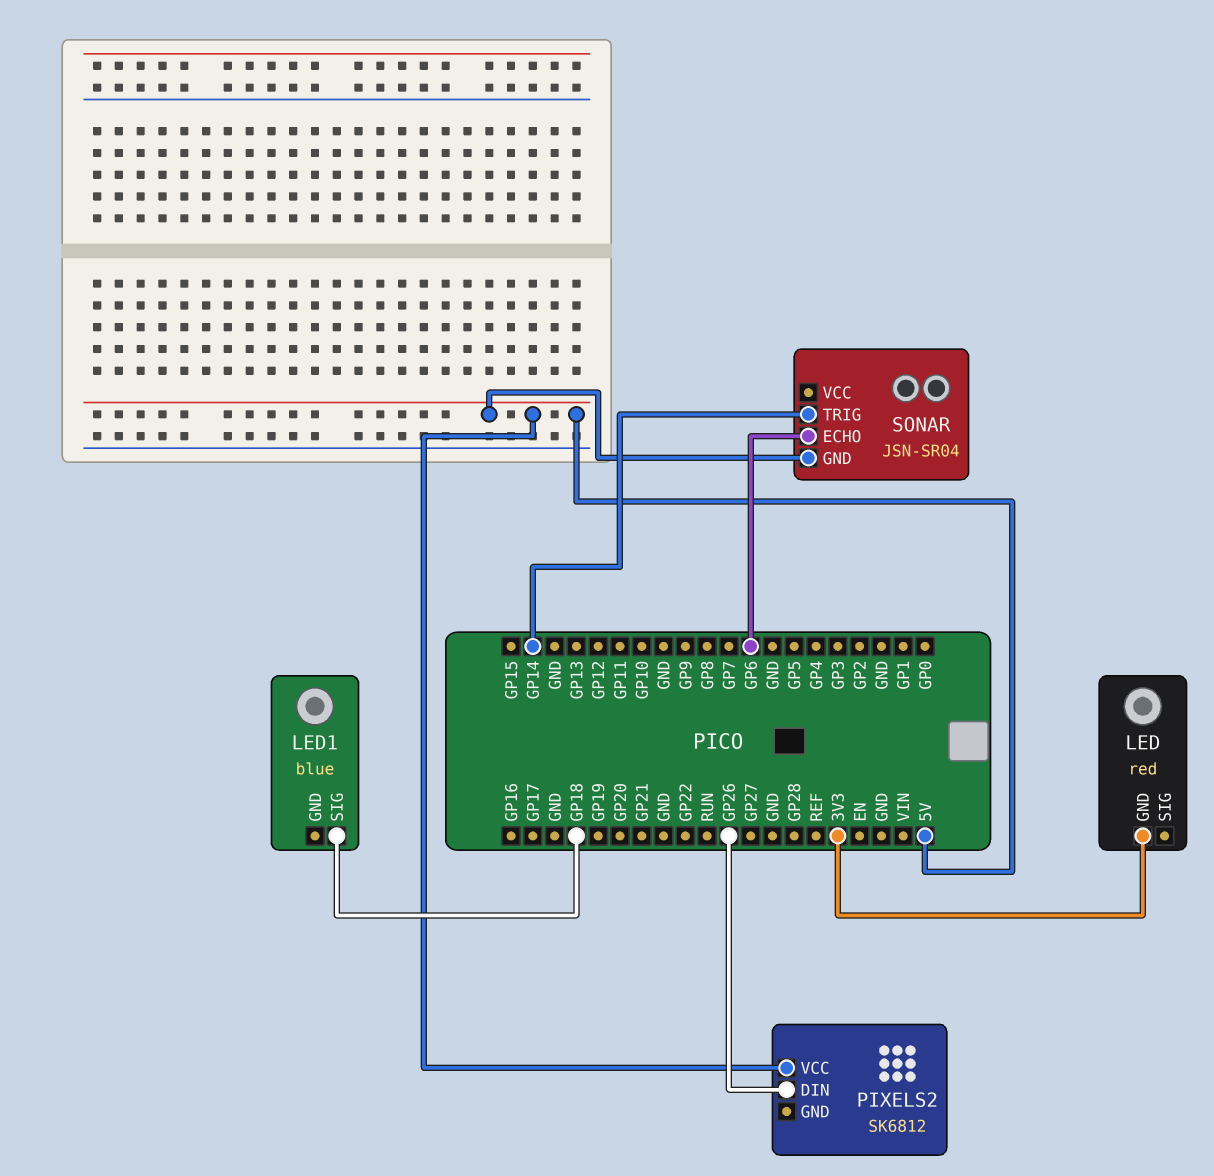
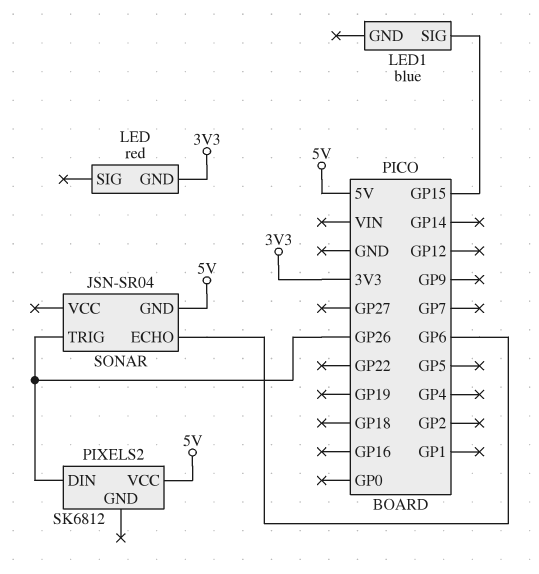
LED1 pin SIG: GP18 -> GP15
SONAR pin TRIG: GP14 -> GP26

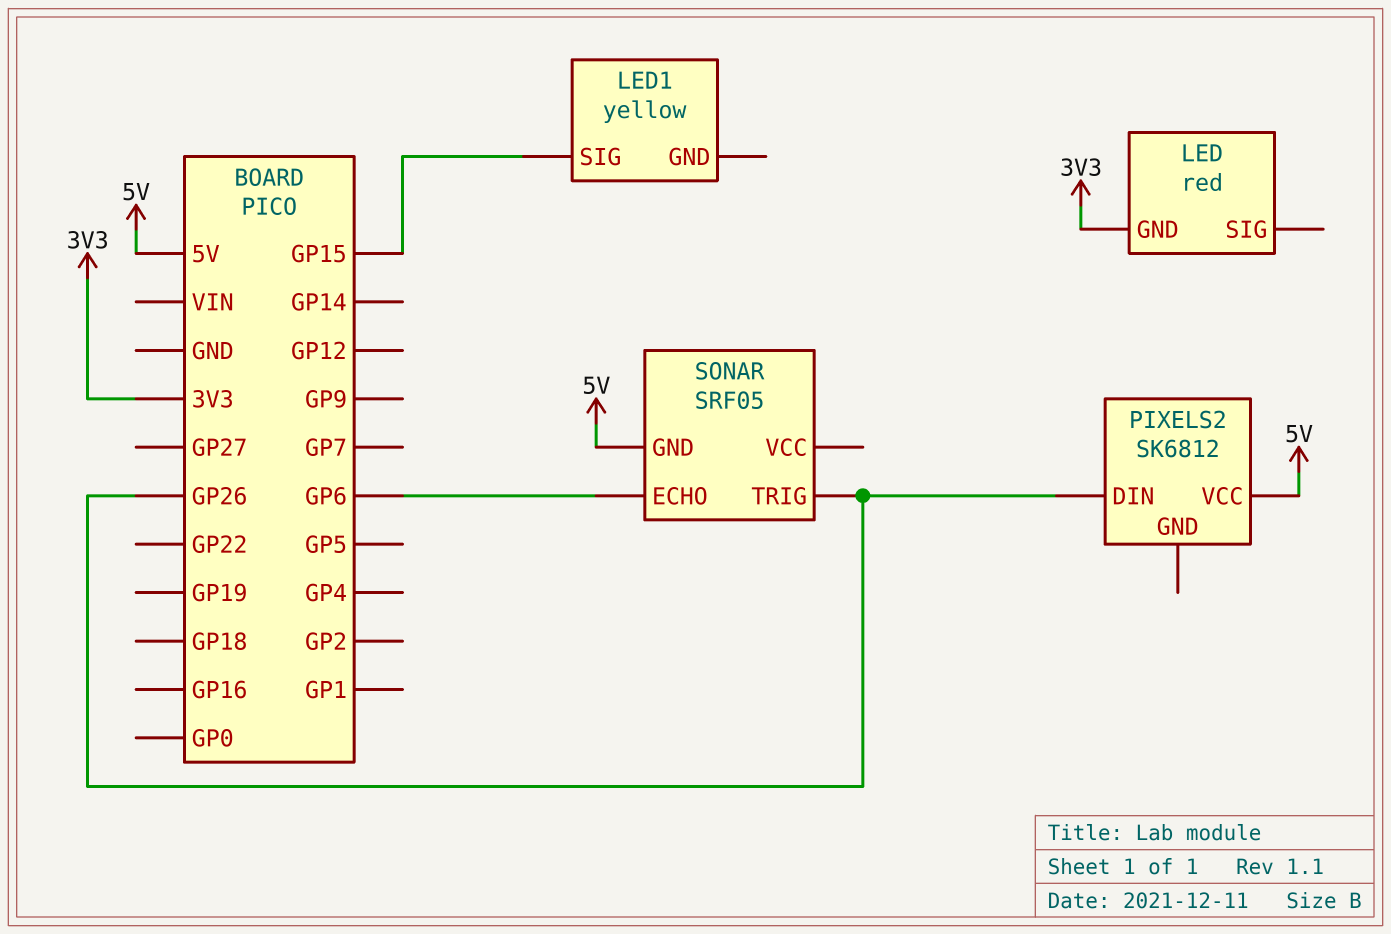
LED1: blue -> yellow
SONAR: JSN-SR04 -> SRF05

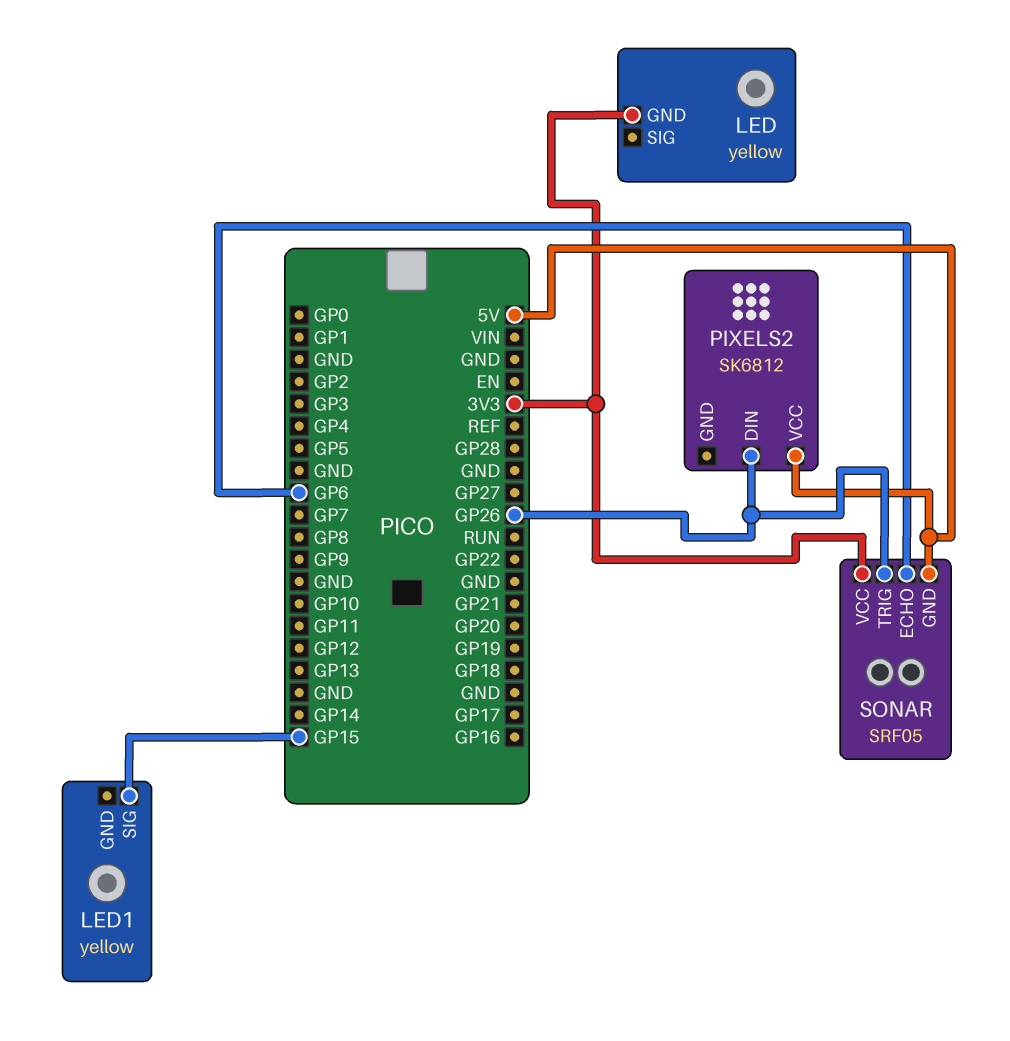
LED: red -> yellow
SONAR pin VCC: none -> 3V3

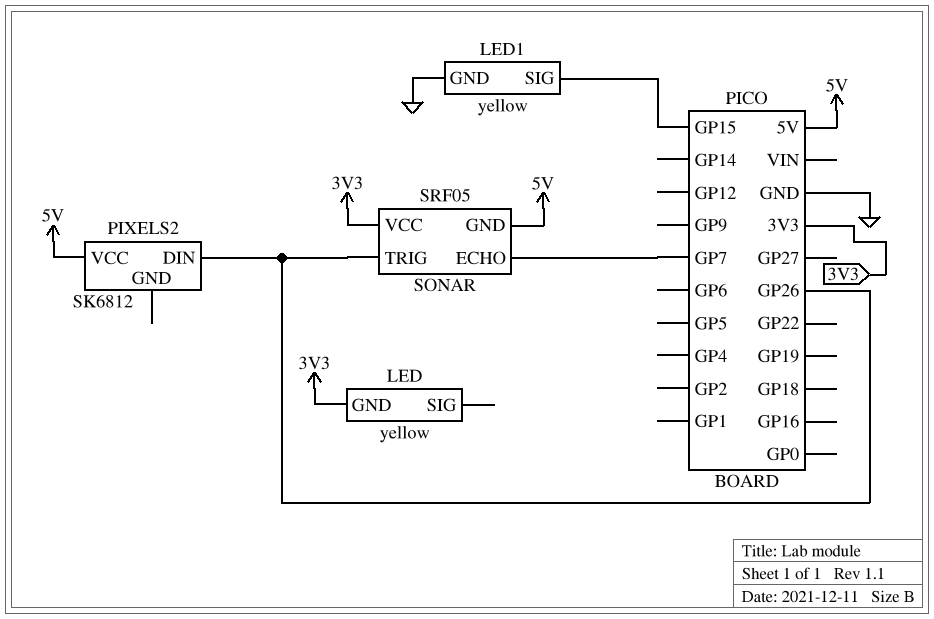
LED1 pin GND: none -> GND
SONAR pin ECHO: GP6 -> GP7

